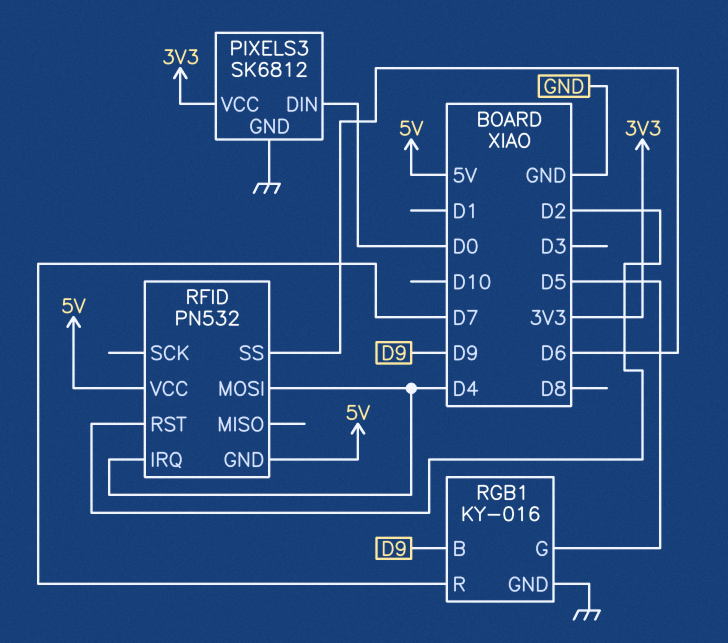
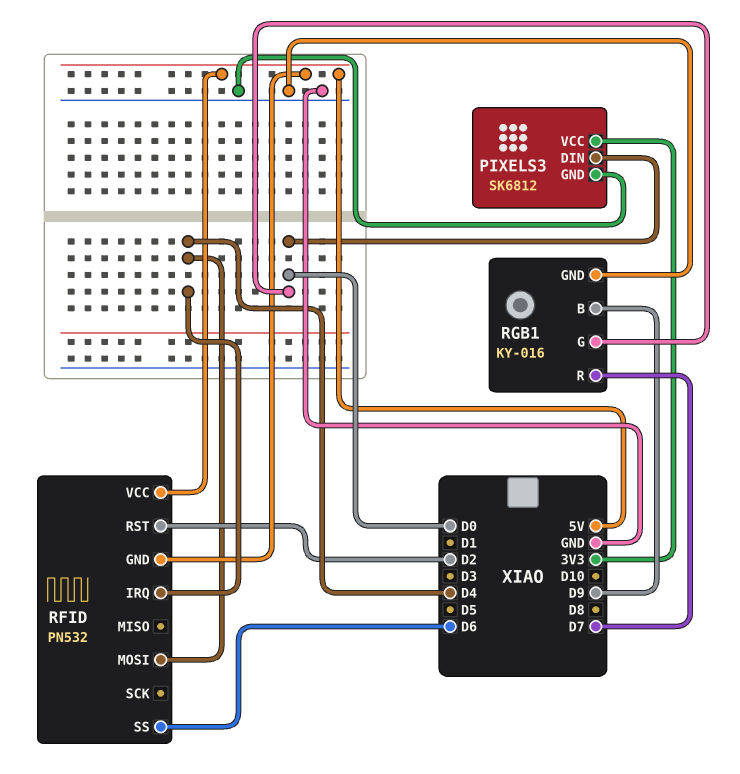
RGB1 pin G: D5 -> D0

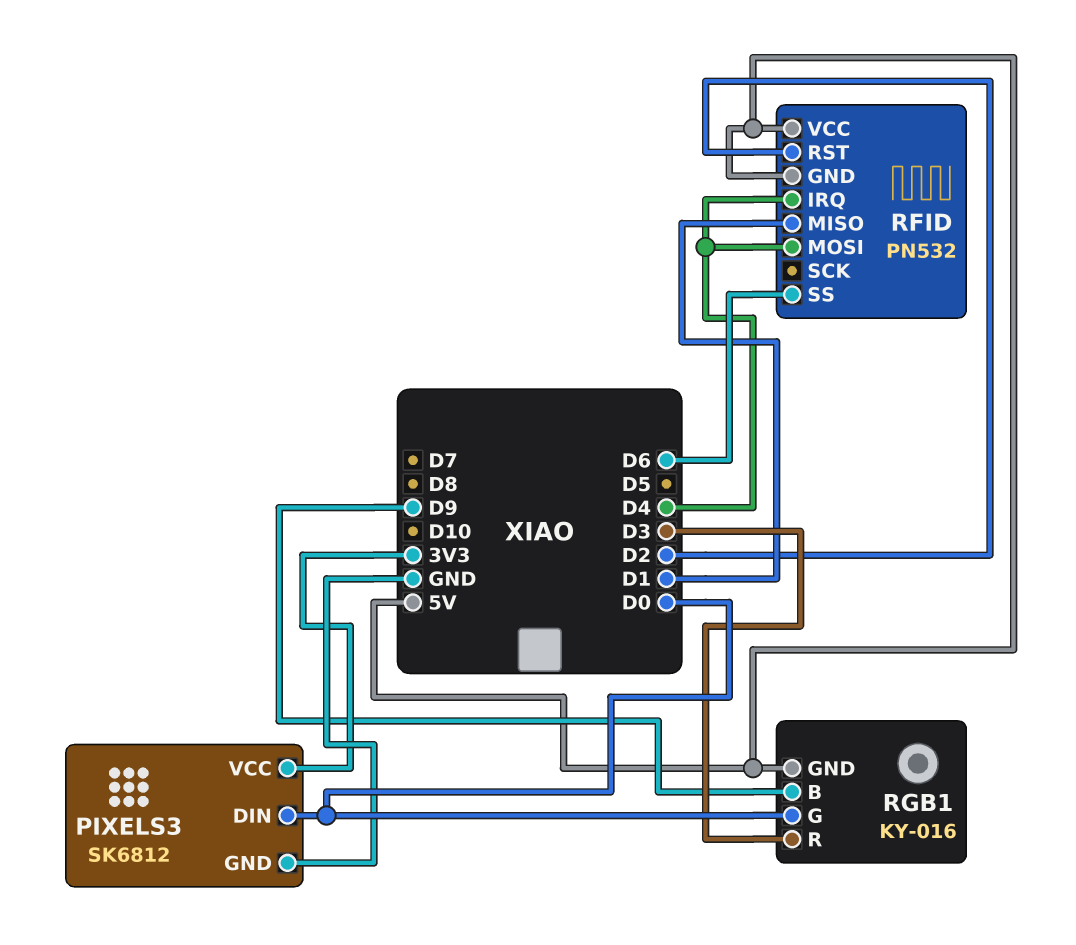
RFID pin MISO: none -> D1
RGB1 pin GND: GND -> 5V
RGB1 pin R: D7 -> D3

